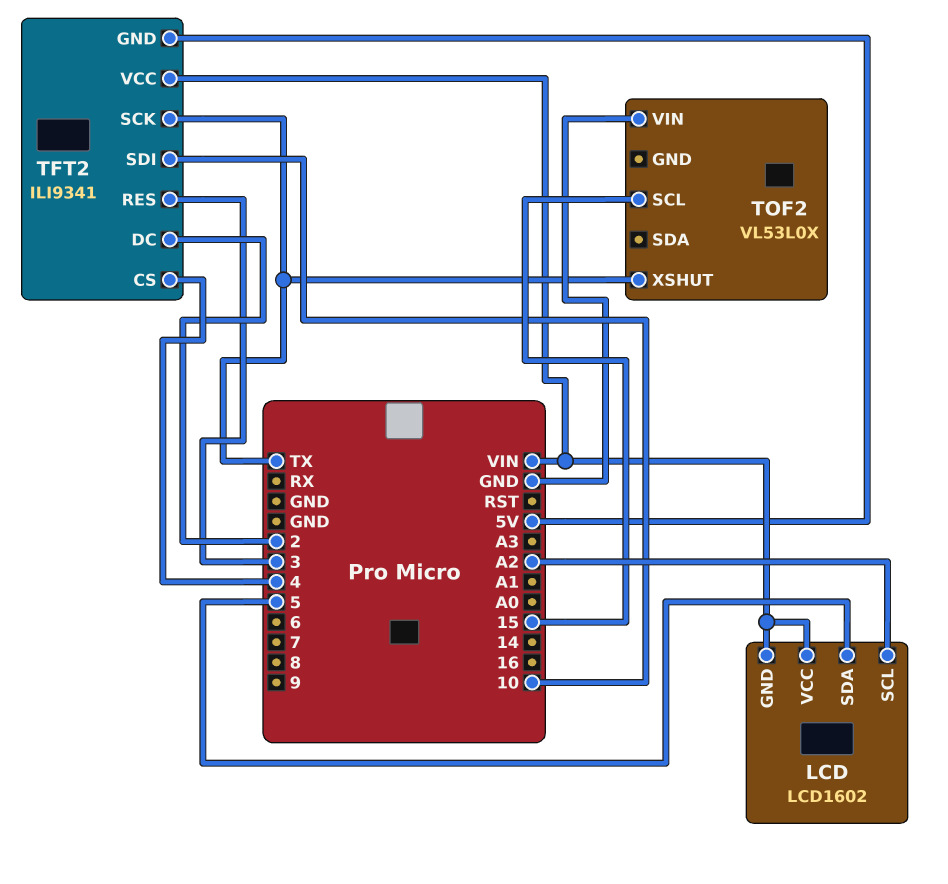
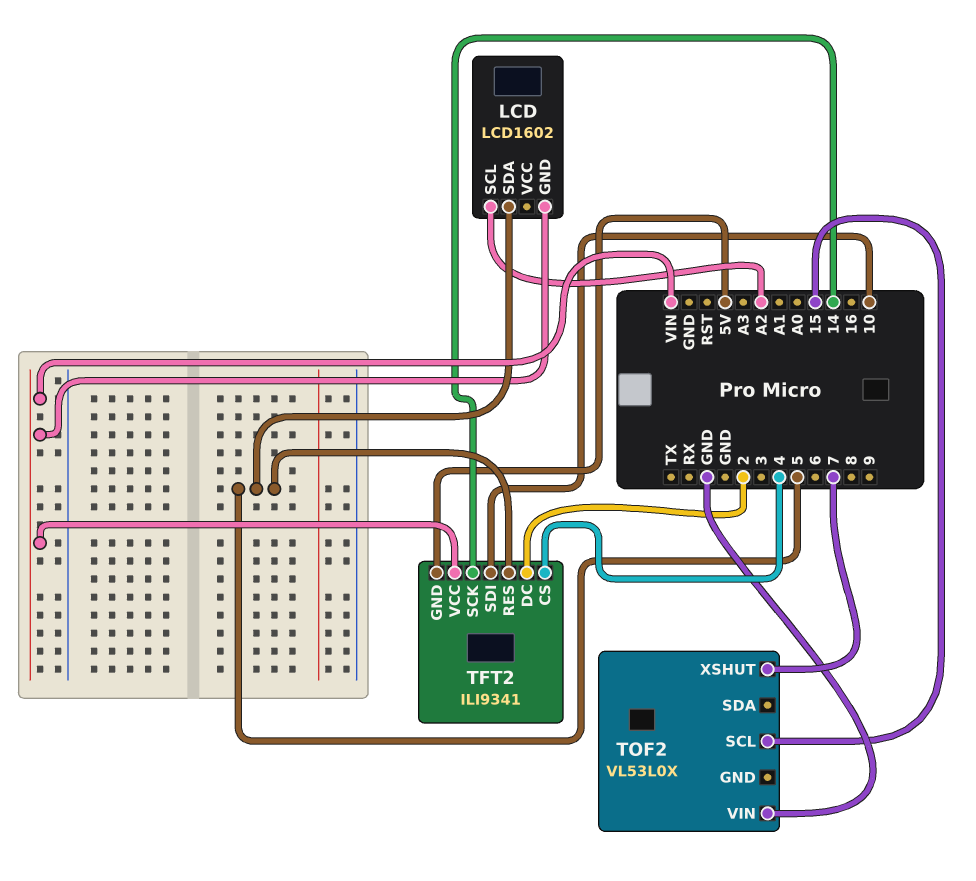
LCD pin VCC: VIN -> none
TFT2 pin RES: 3 -> 5
TFT2 pin SCK: TX -> 14
TOF2 pin XSHUT: TX -> 7

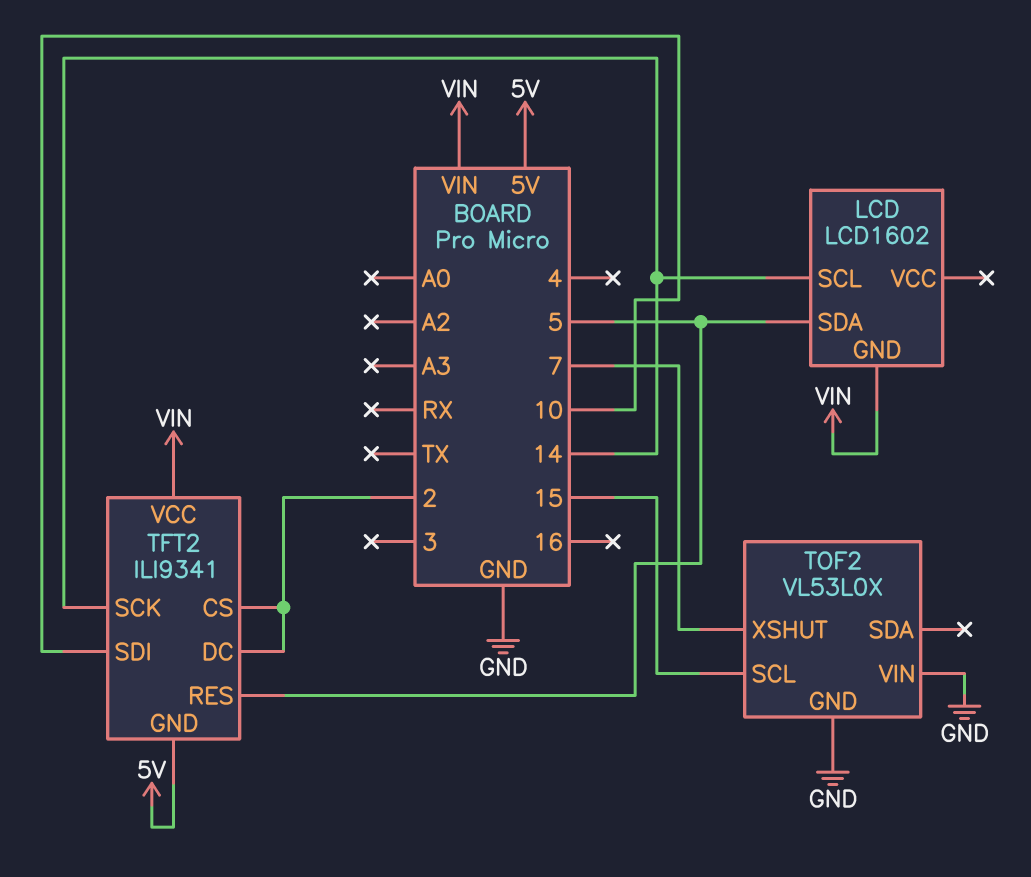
LCD pin SCL: A2 -> 14
TFT2 pin CS: 4 -> 2
TOF2 pin GND: none -> GND

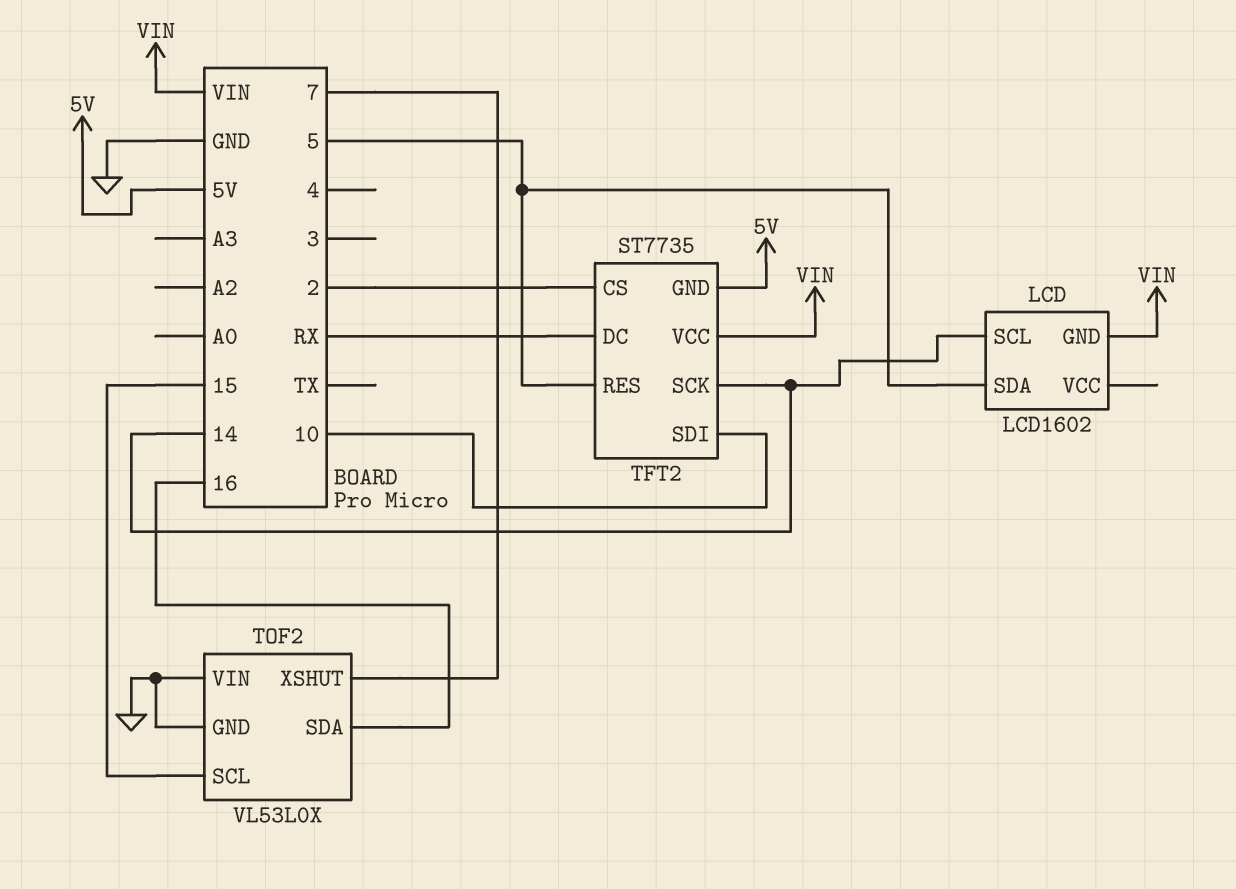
TFT2: ILI9341 -> ST7735
TFT2 pin DC: 2 -> RX
TOF2 pin SDA: none -> 16

